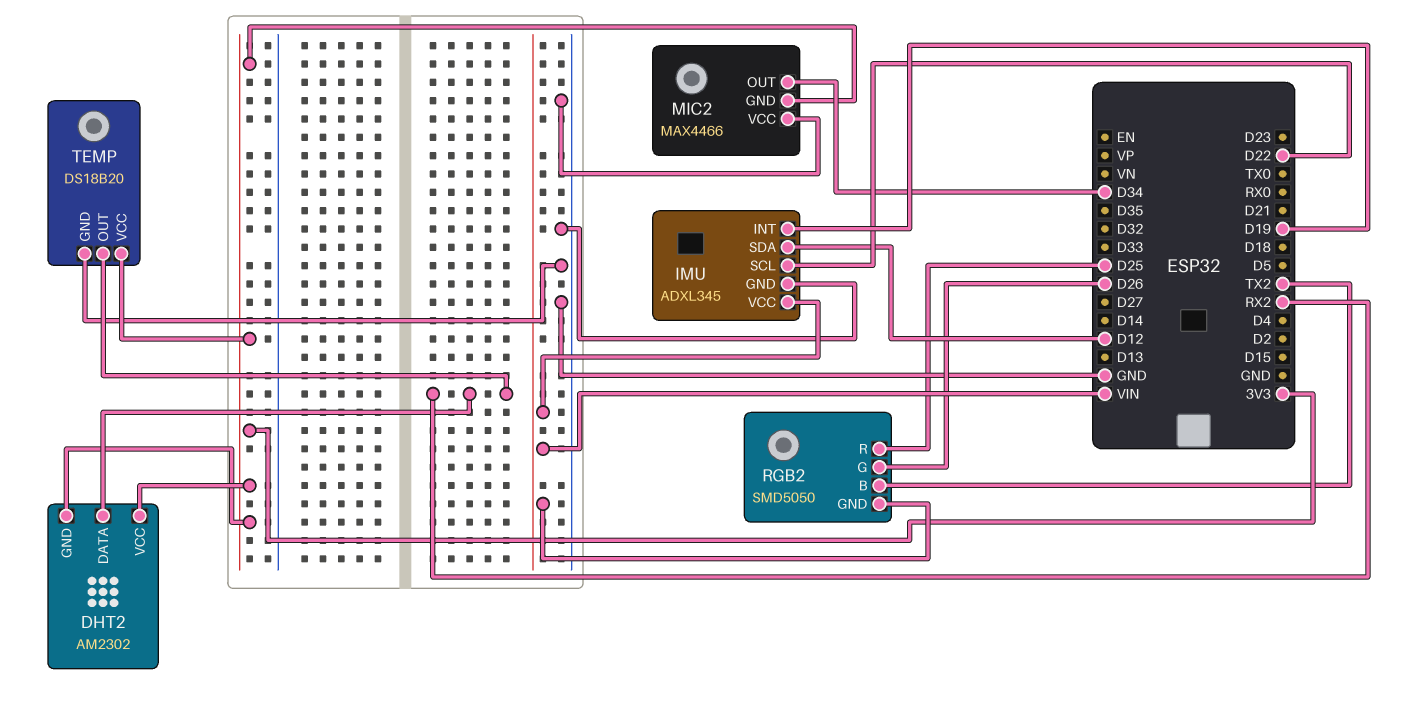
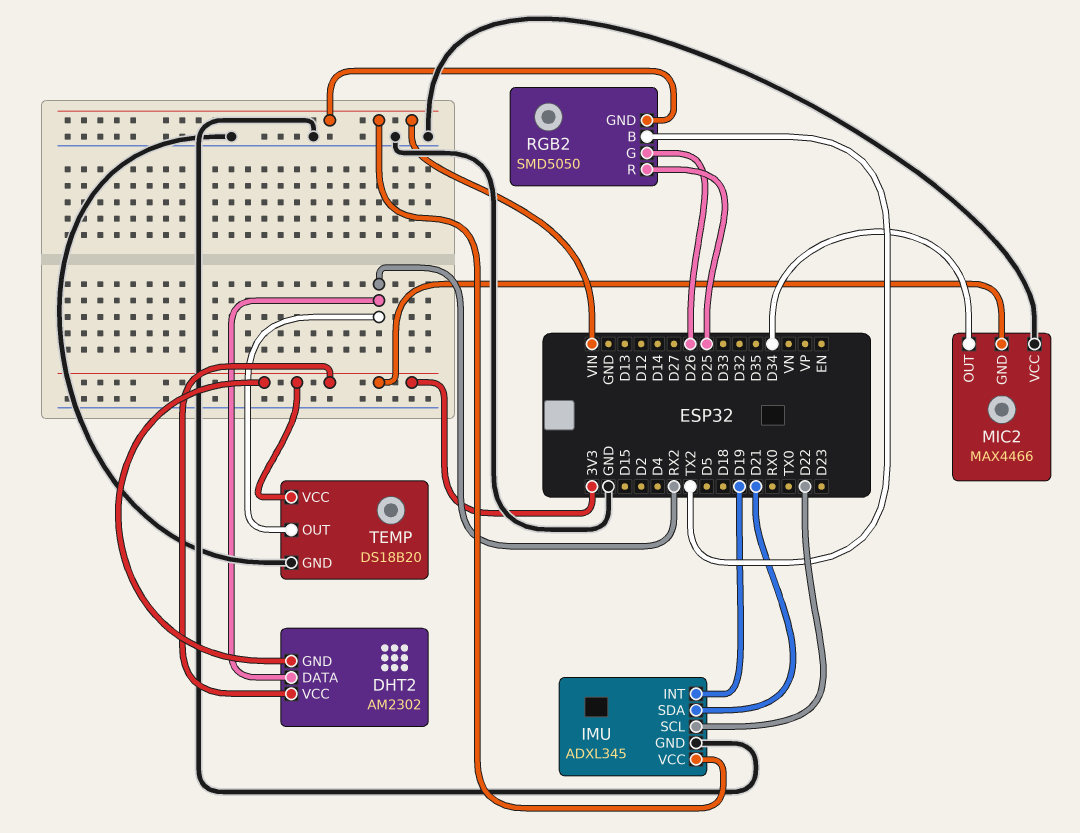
IMU pin SDA: D12 -> D21

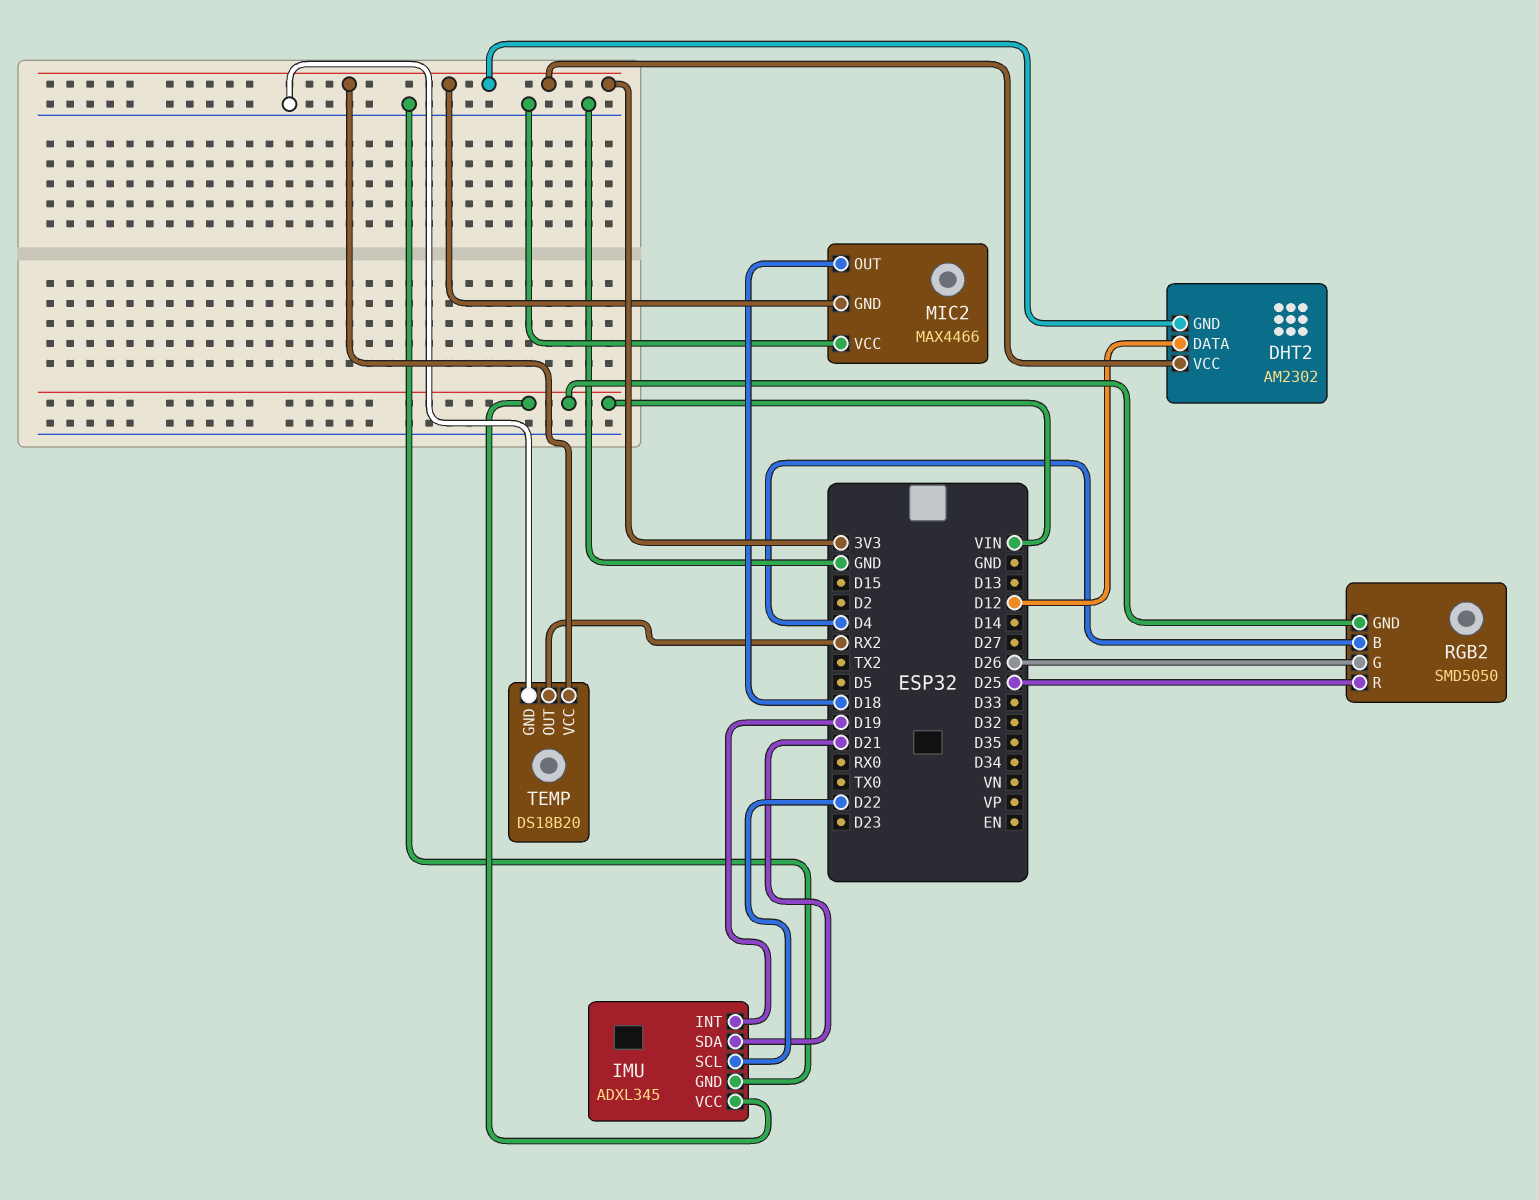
DHT2 pin DATA: RX2 -> D12
MIC2 pin OUT: D34 -> D18
RGB2 pin B: TX2 -> D4

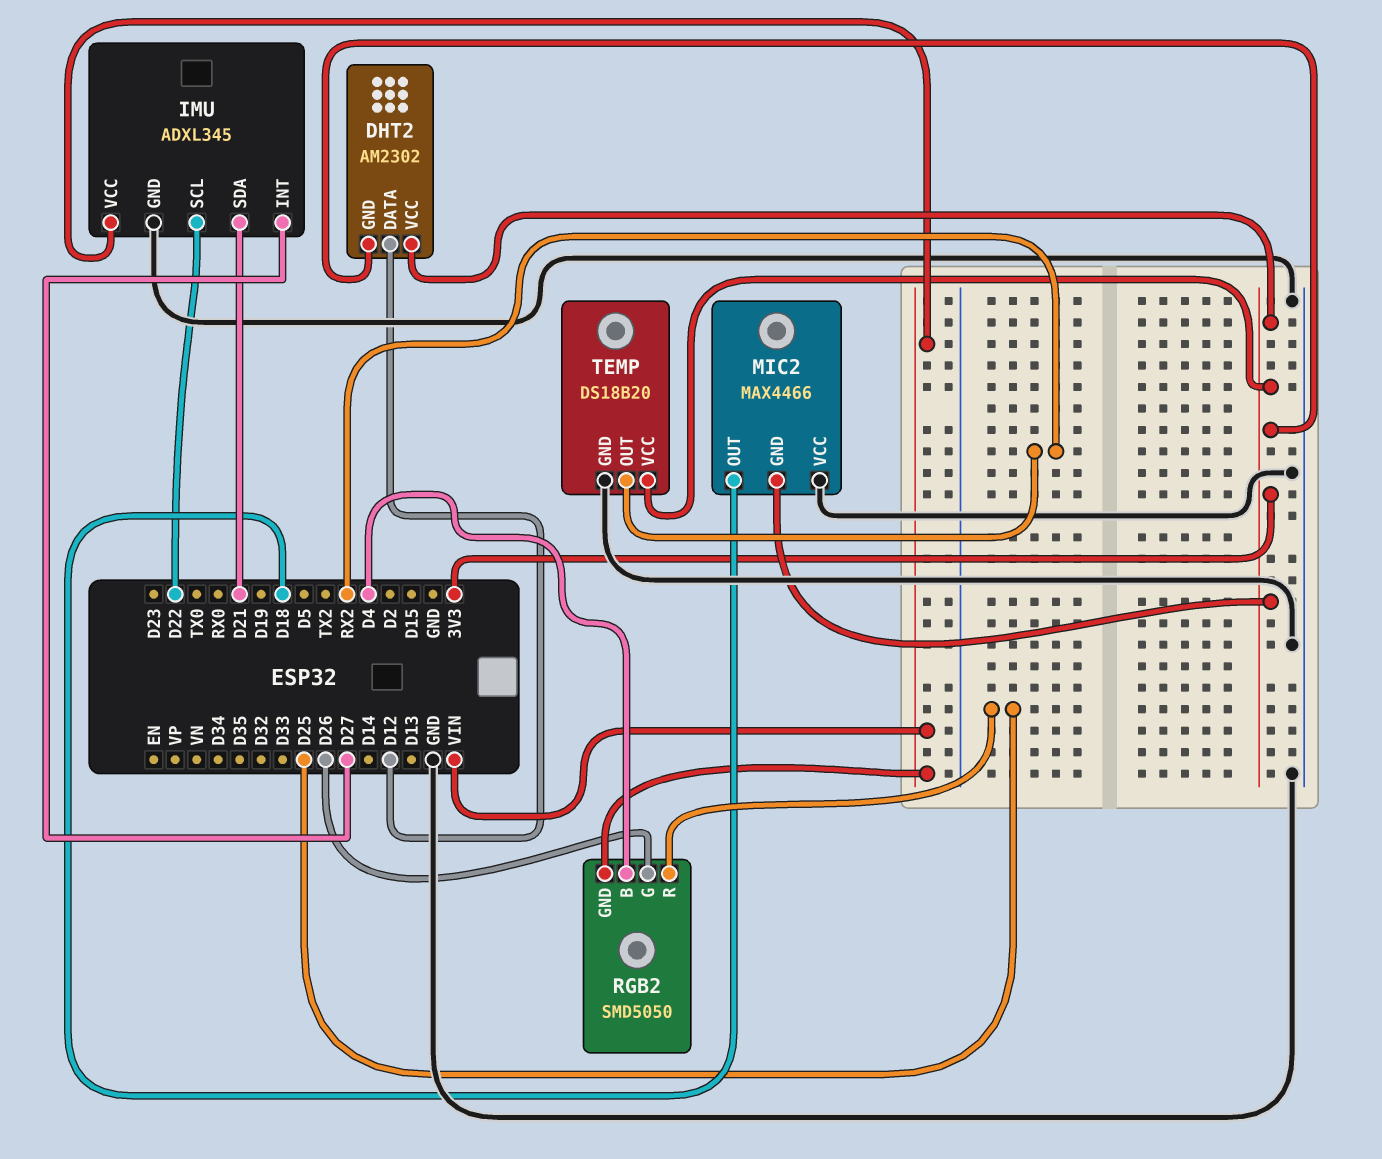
IMU pin INT: D19 -> D27

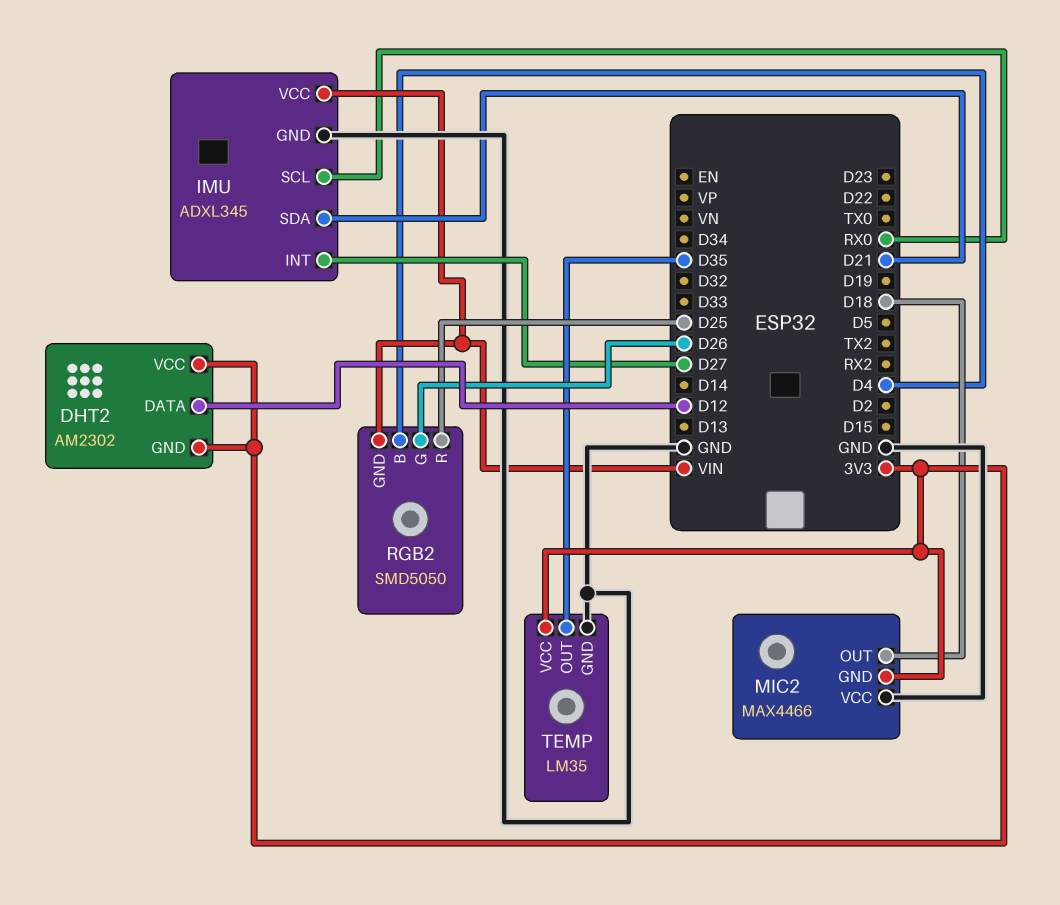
IMU pin SCL: D22 -> RX0
TEMP: DS18B20 -> LM35
TEMP pin OUT: RX2 -> D35

